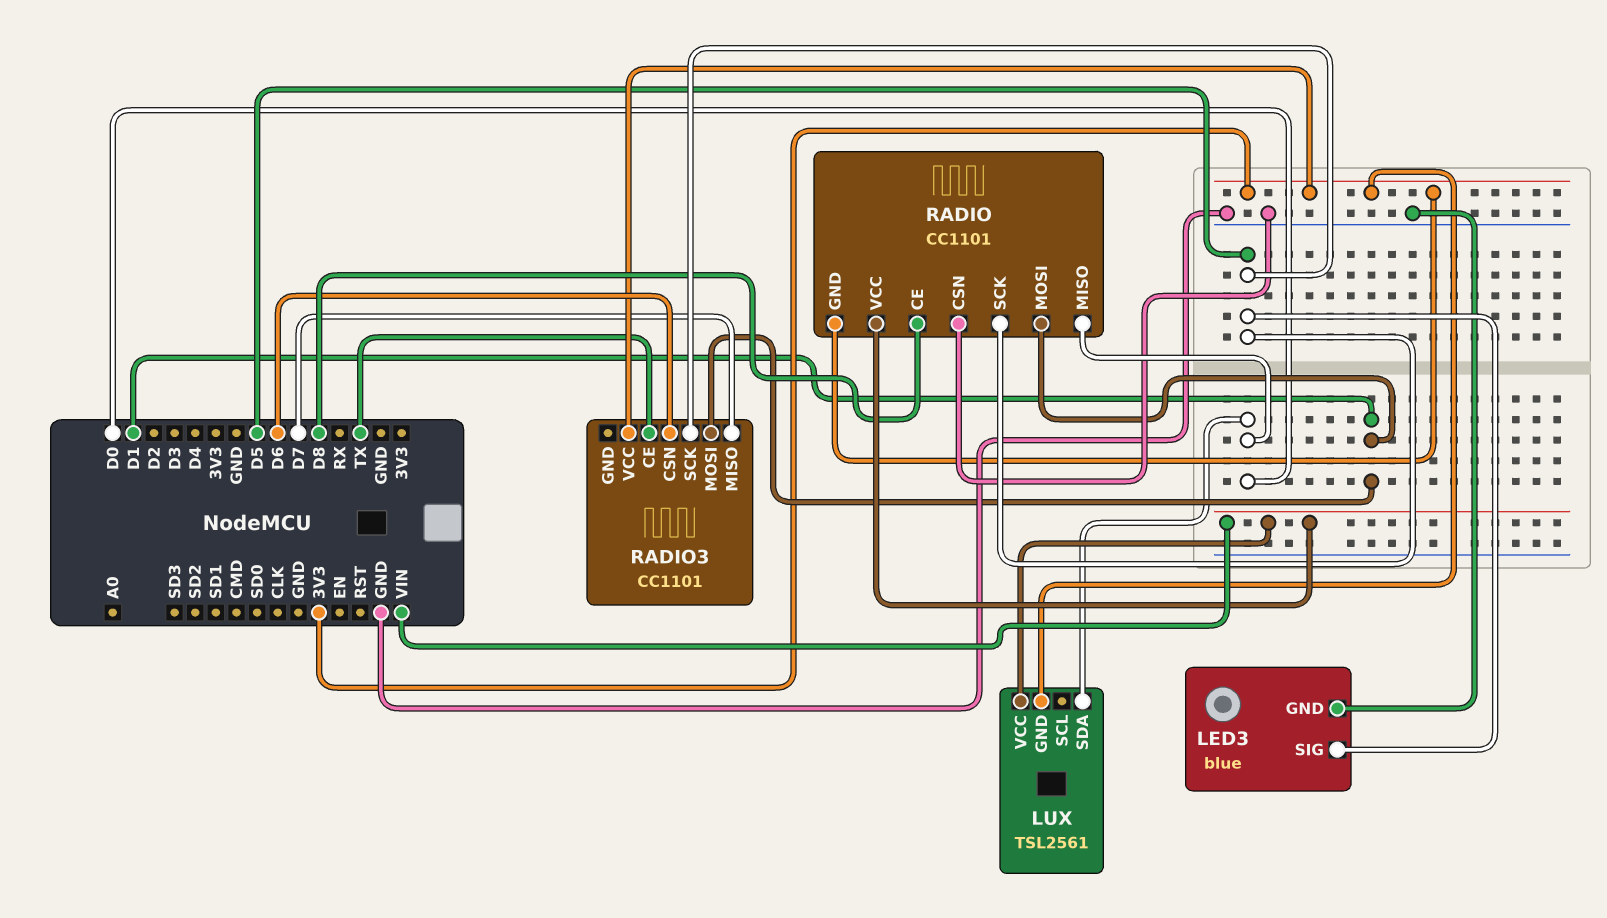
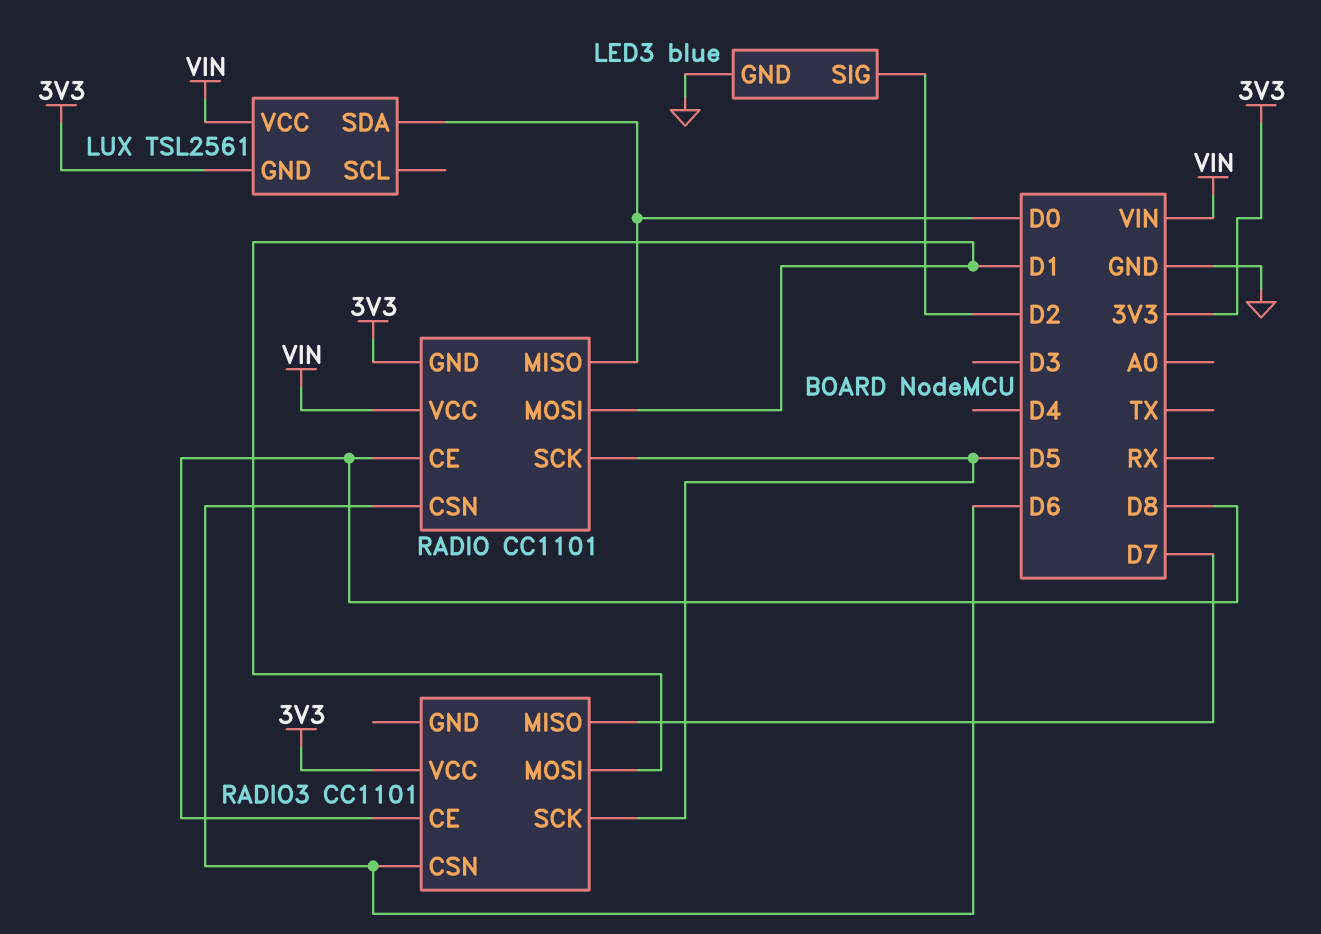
LED3 pin SIG: D5 -> D2
RADIO pin CSN: GND -> D6
RADIO3 pin CE: TX -> D8

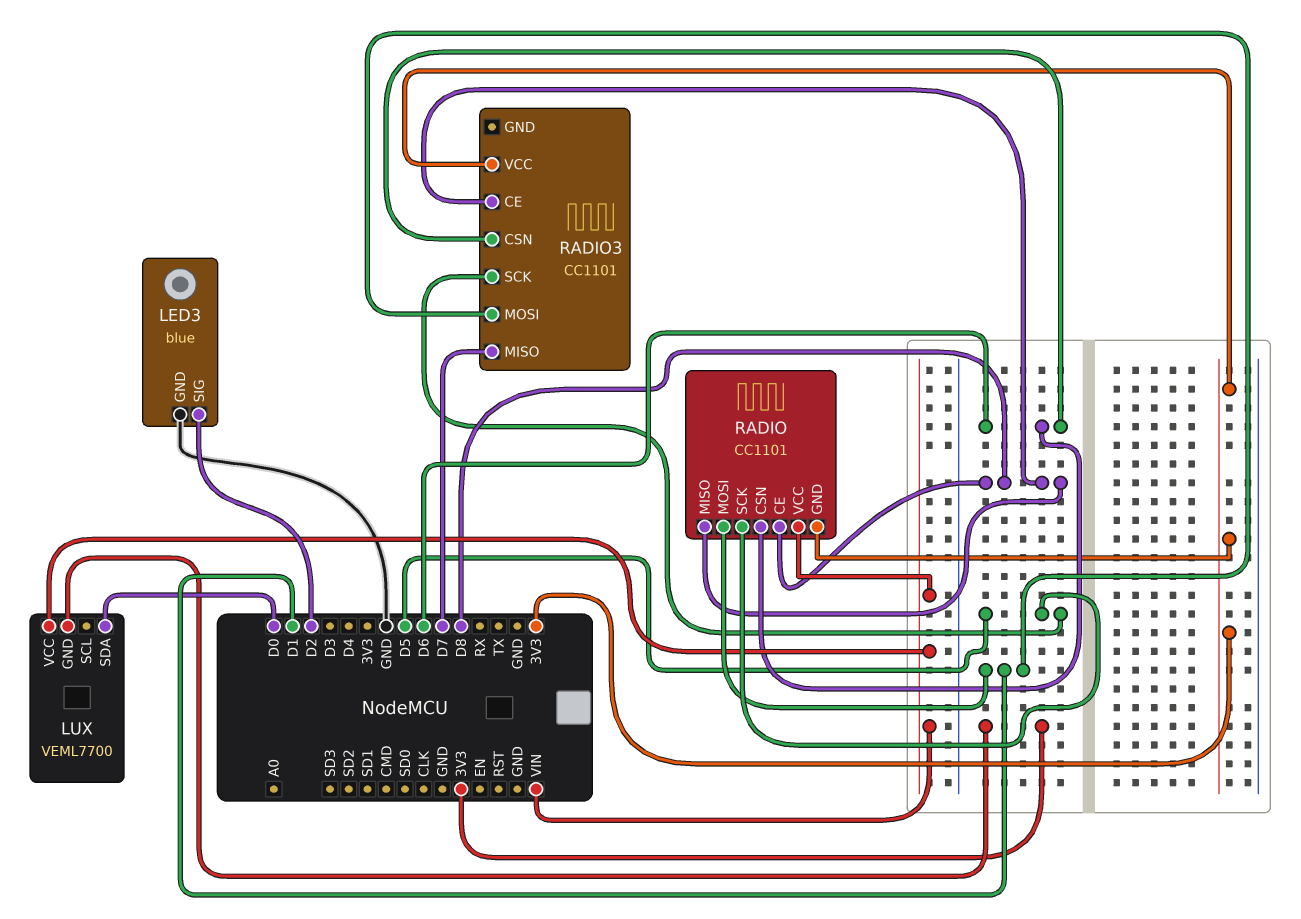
LUX: TSL2561 -> VEML7700
RADIO pin MISO: D0 -> D8

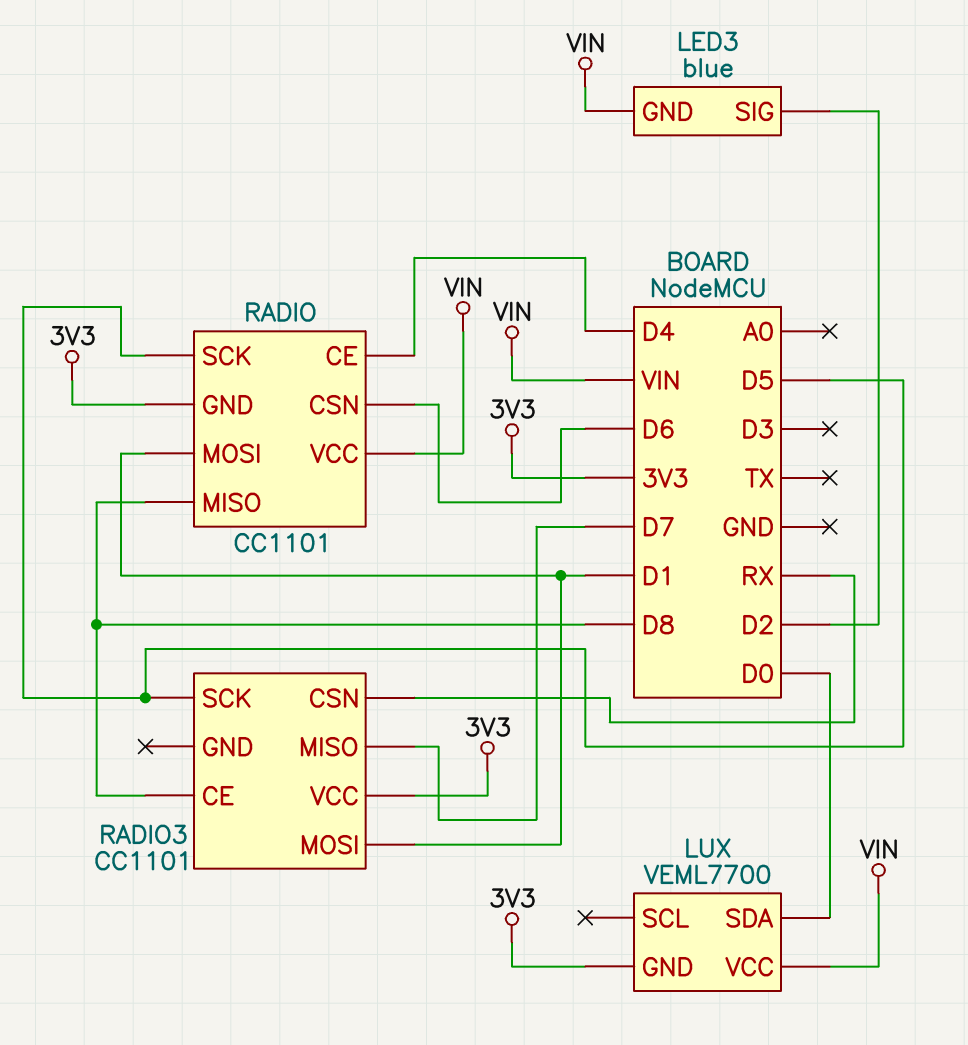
LED3 pin GND: GND -> VIN
RADIO pin CE: D8 -> D4
RADIO3 pin CSN: D6 -> RX

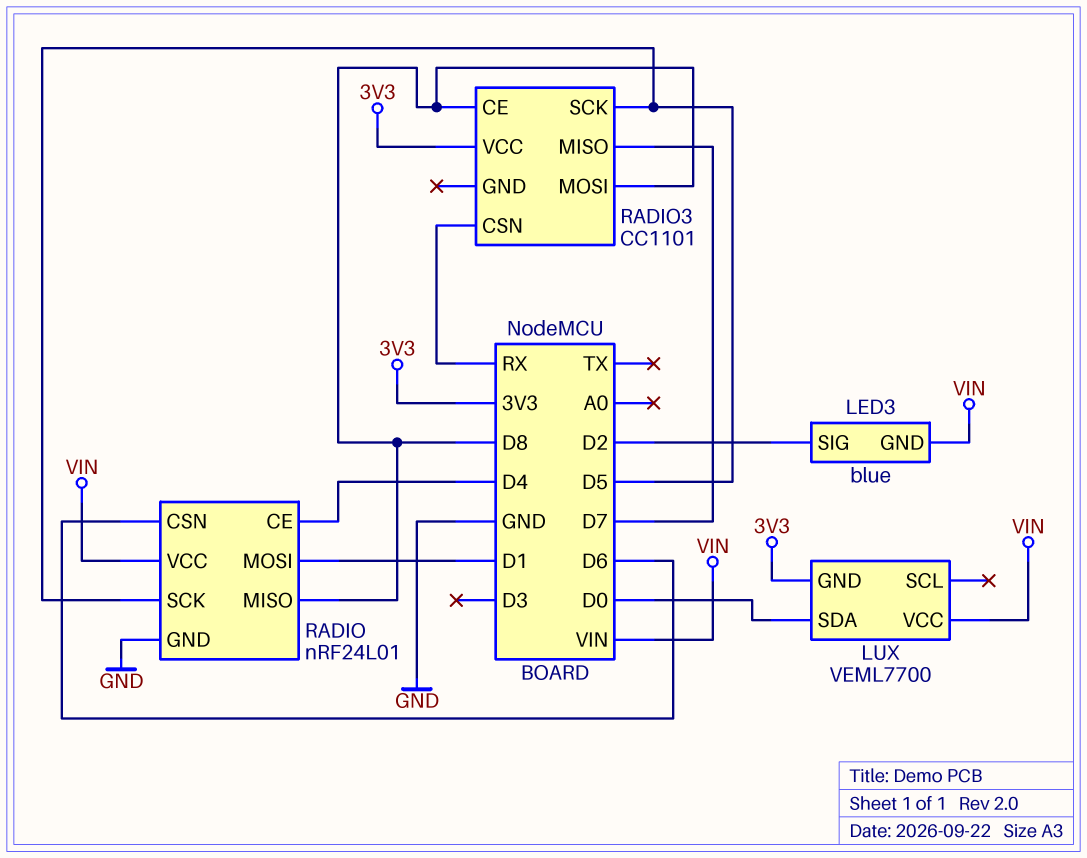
RADIO: CC1101 -> nRF24L01
RADIO pin GND: 3V3 -> GND
RADIO3 pin MOSI: D1 -> D8

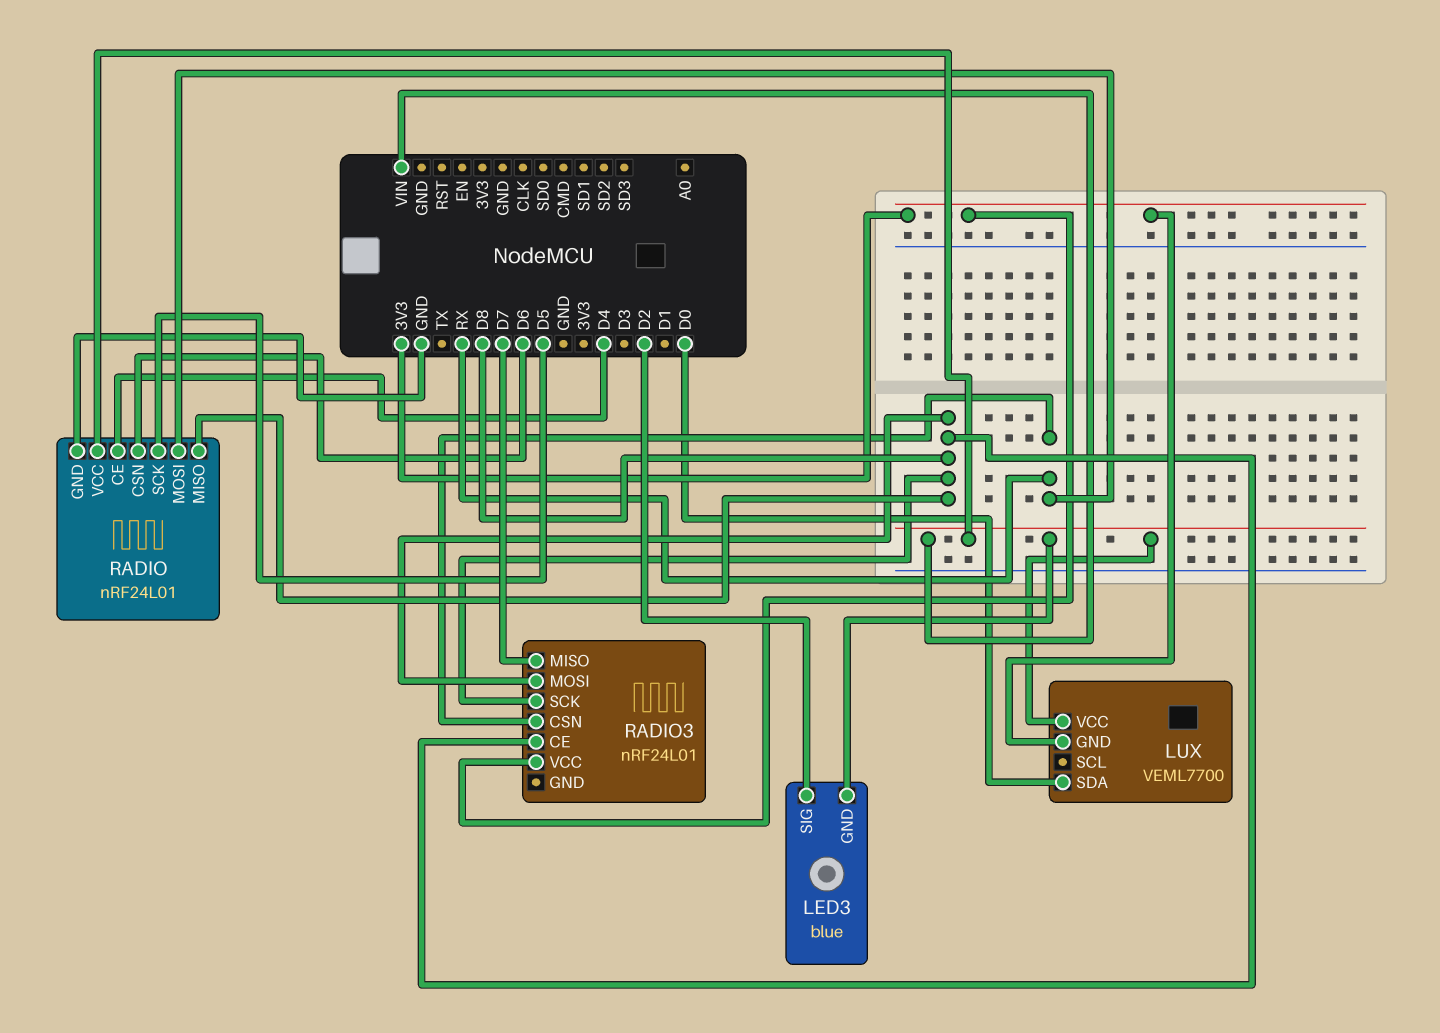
RADIO pin MOSI: D1 -> RX
RADIO3: CC1101 -> nRF24L01
RADIO3 pin SCK: D5 -> D8

